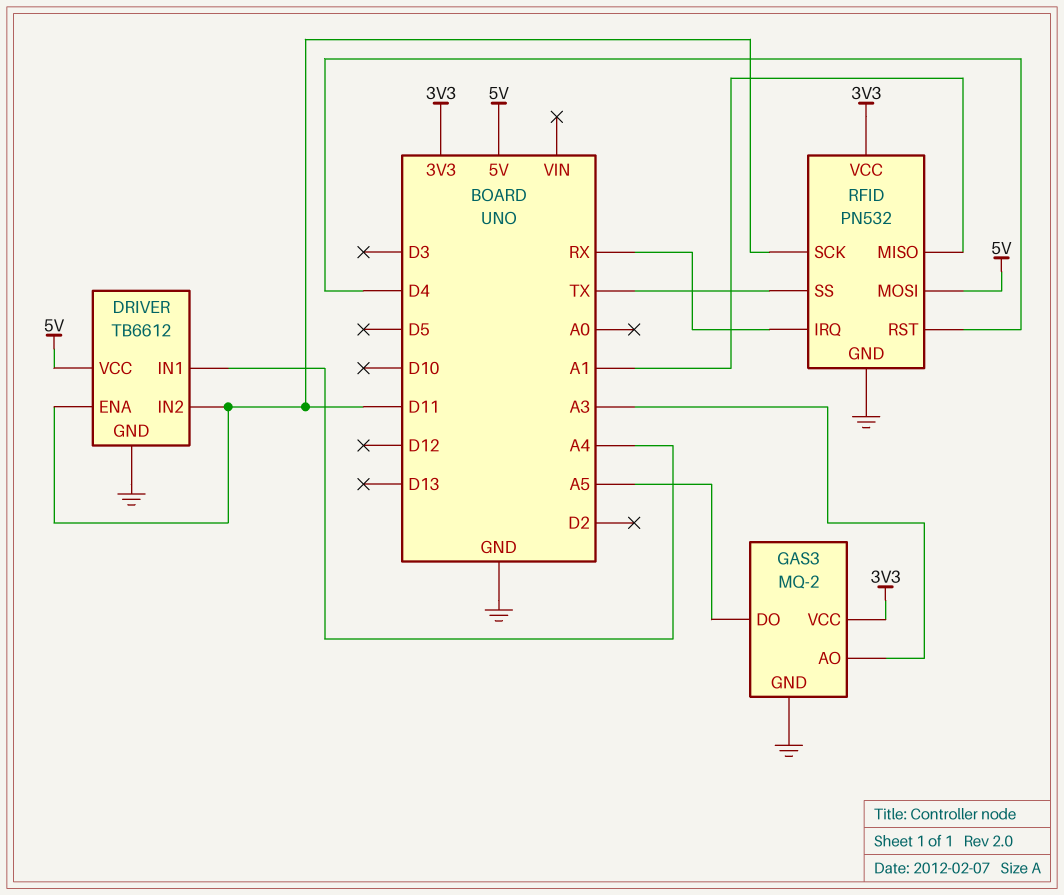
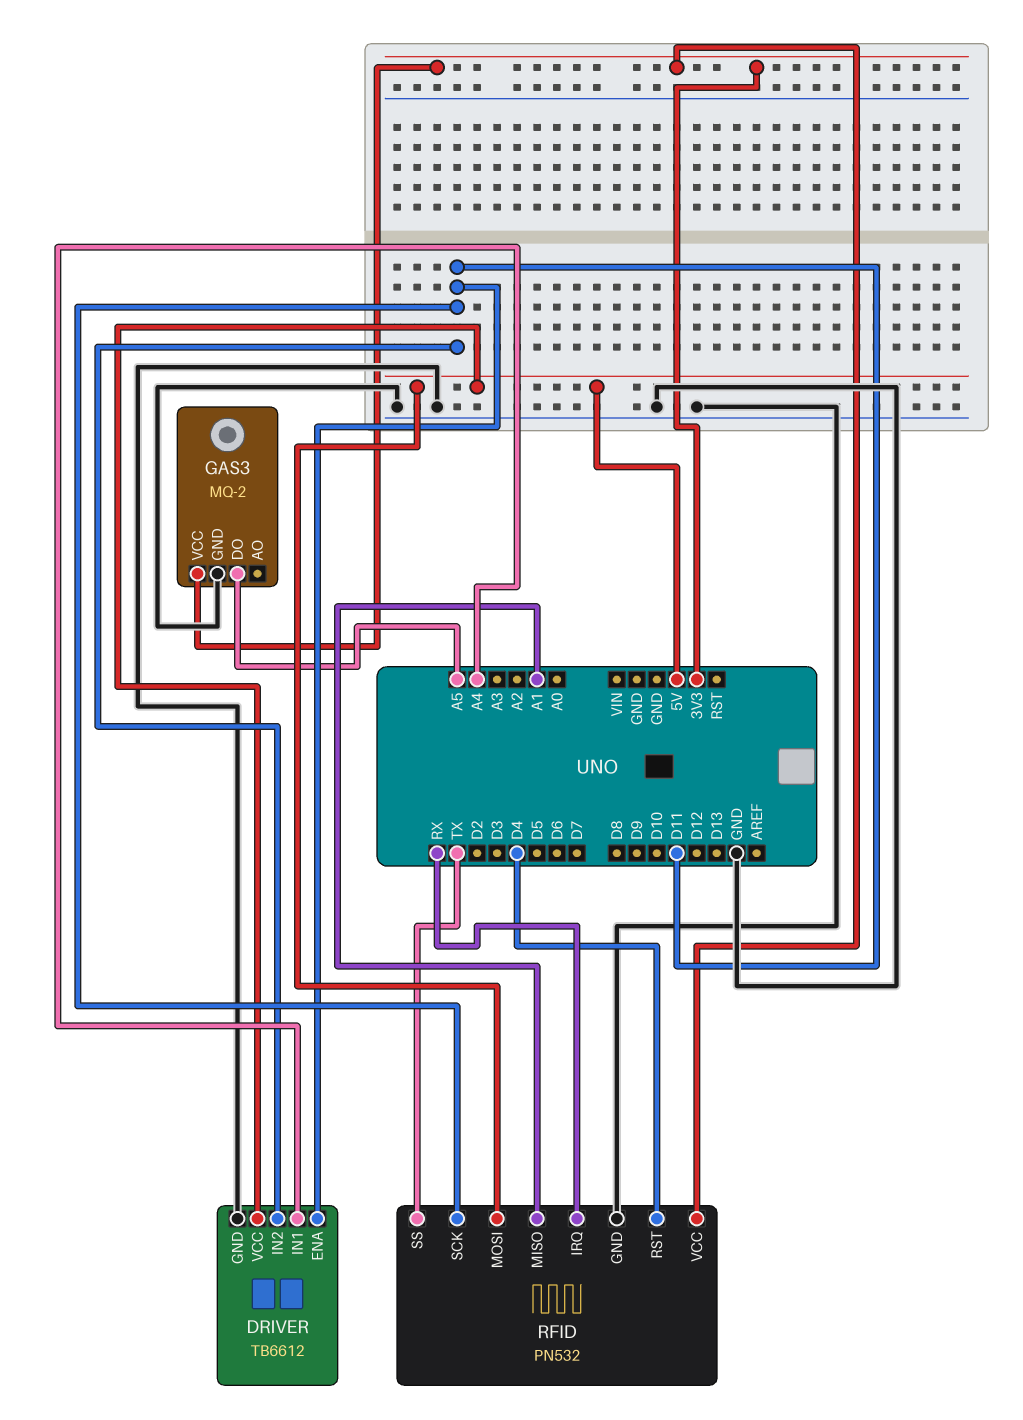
GAS3 pin AO: A3 -> none

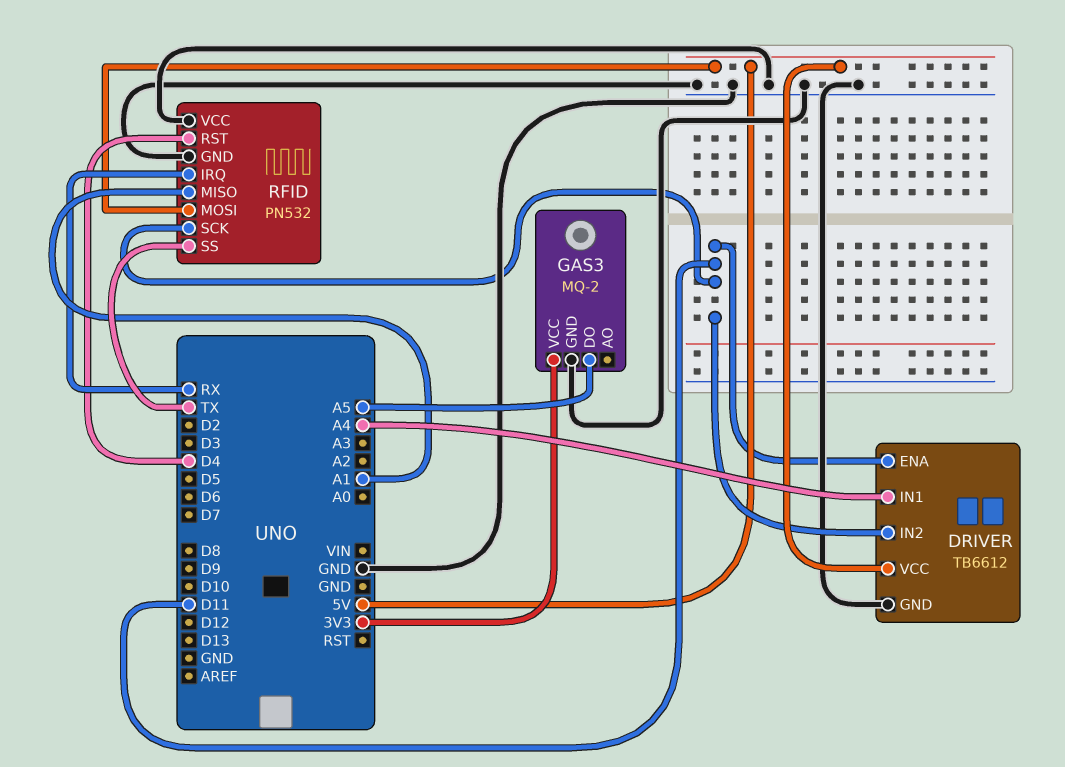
RFID pin VCC: 3V3 -> GND

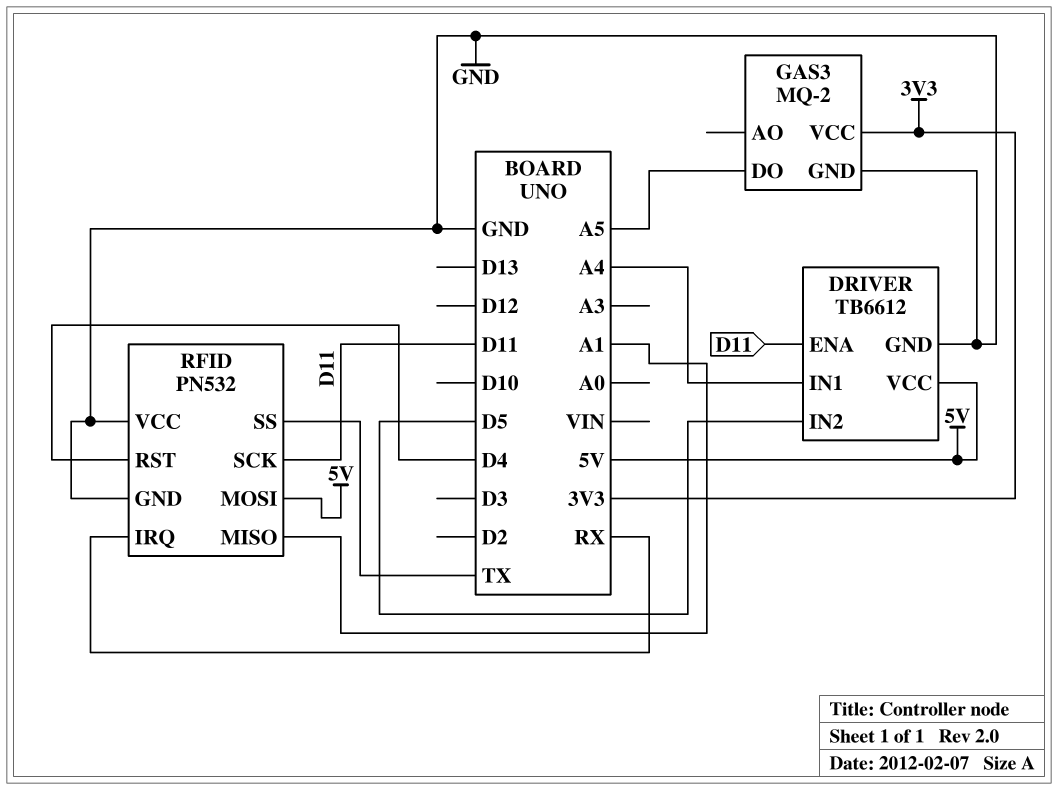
DRIVER pin IN2: D11 -> D5

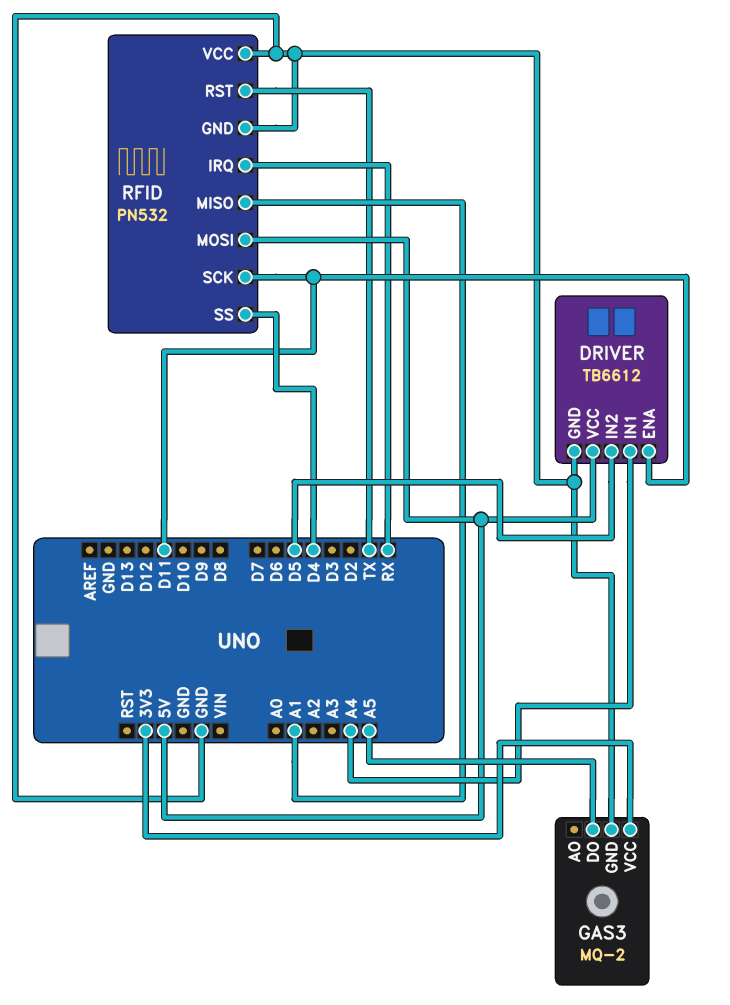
RFID pin RST: D4 -> TX
RFID pin SS: TX -> D4

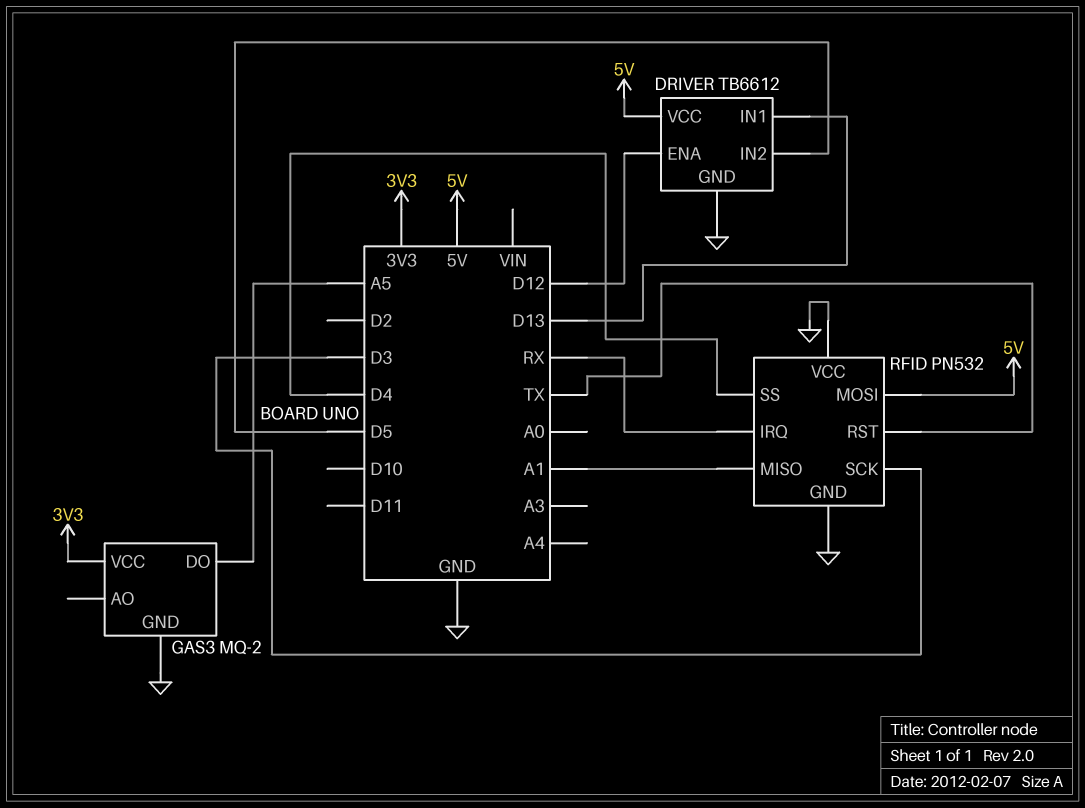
DRIVER pin ENA: D11 -> D12
DRIVER pin IN1: A4 -> D13
RFID pin SCK: D11 -> D3

